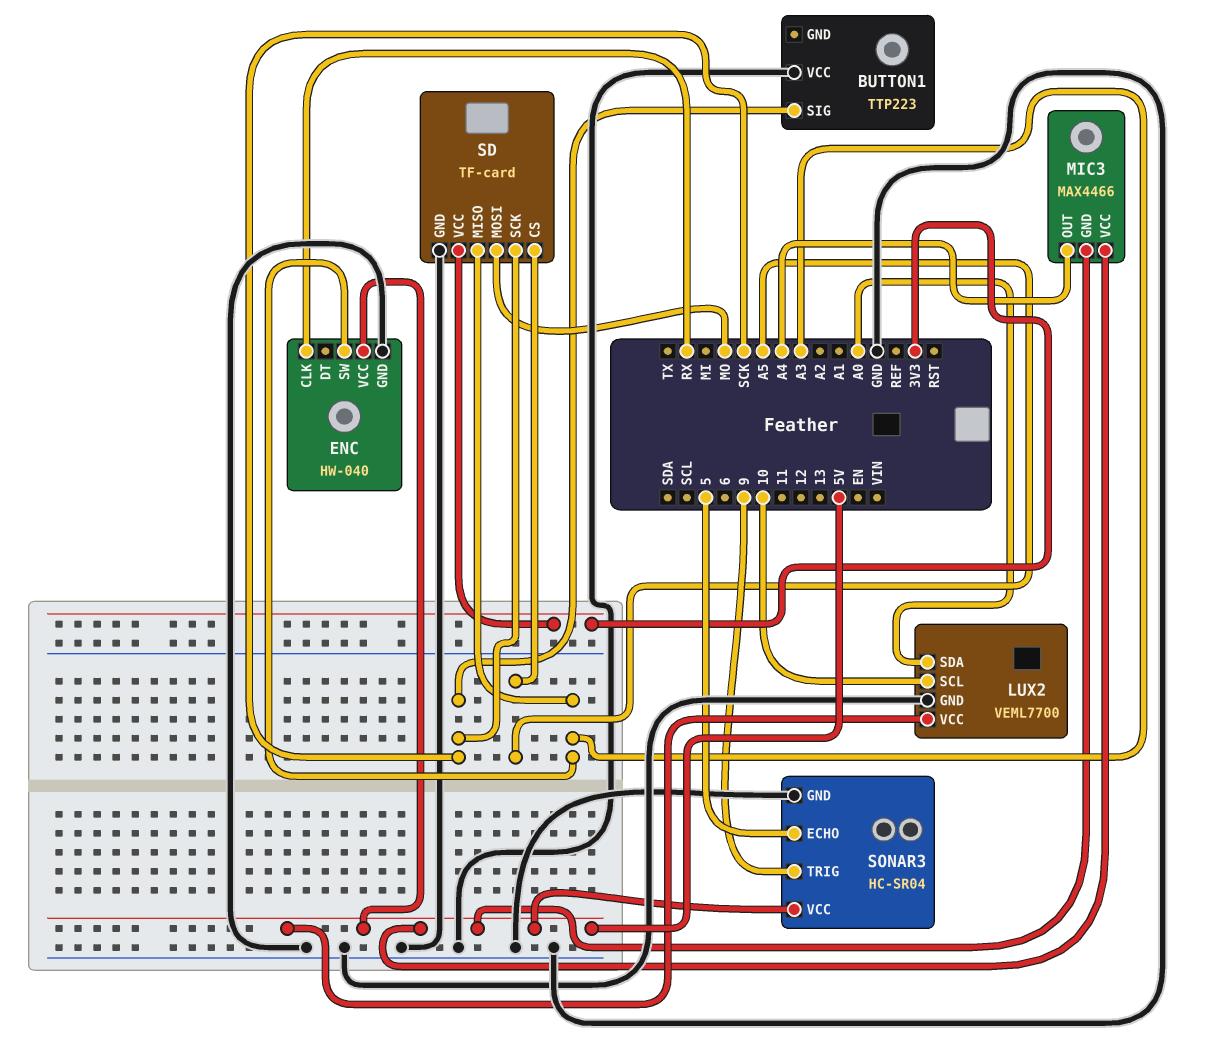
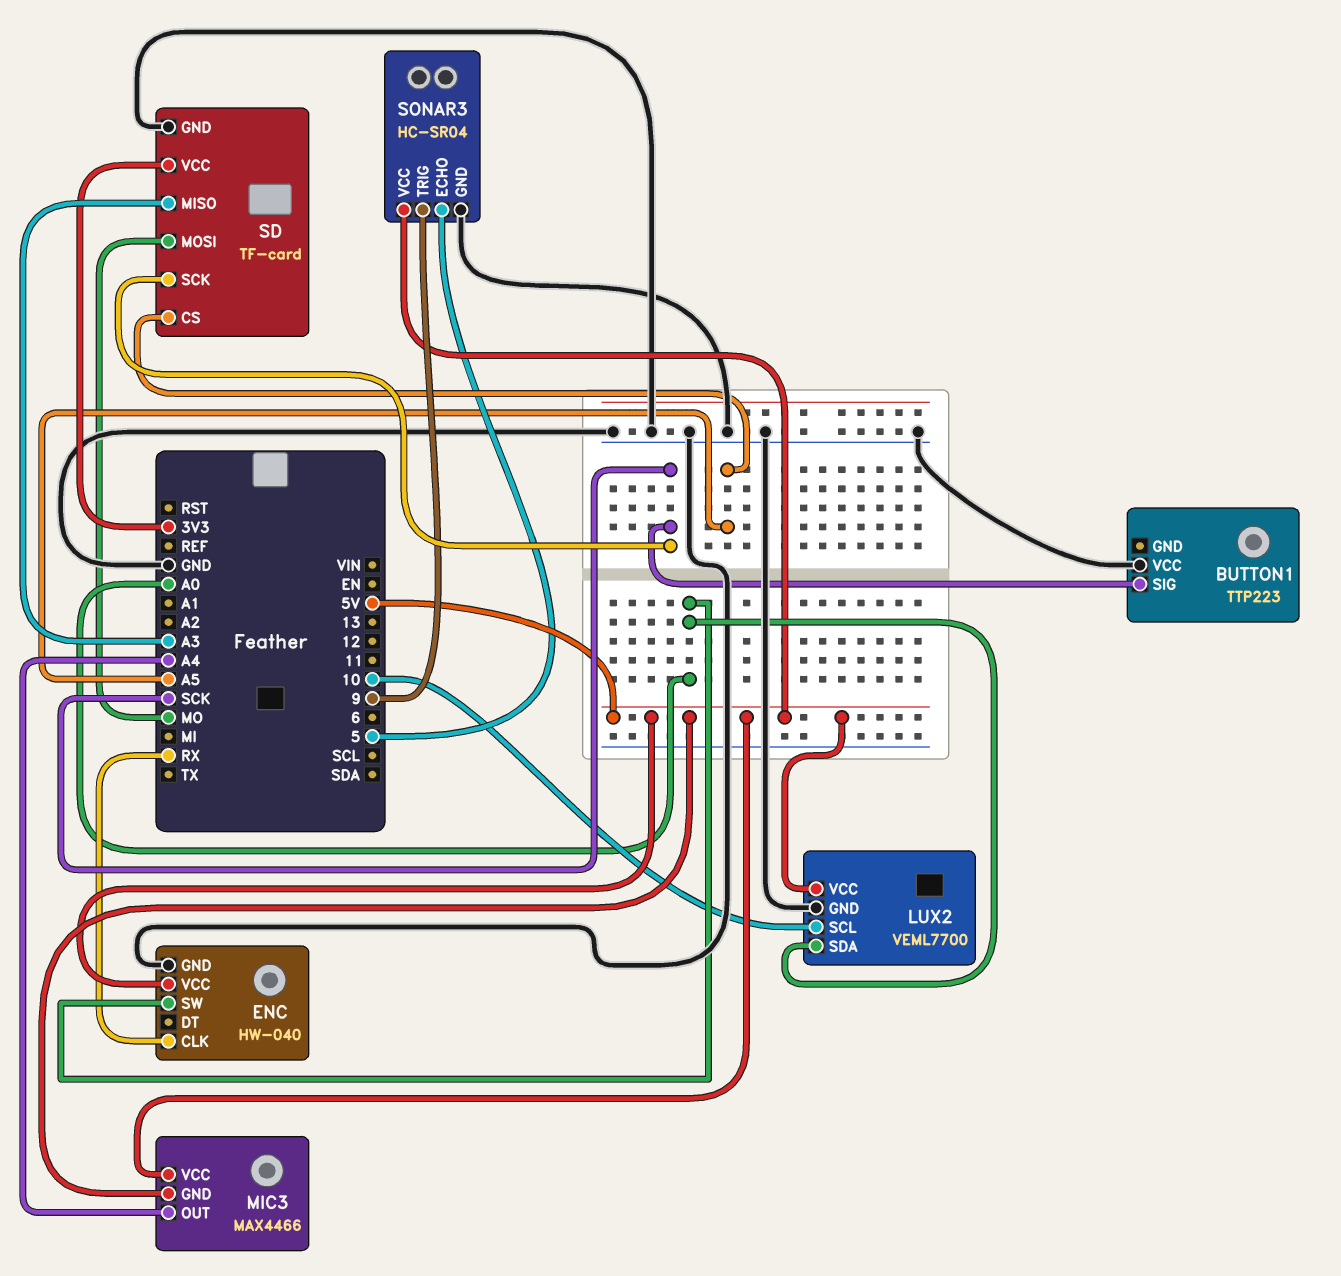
ENC pin SW: A3 -> A0

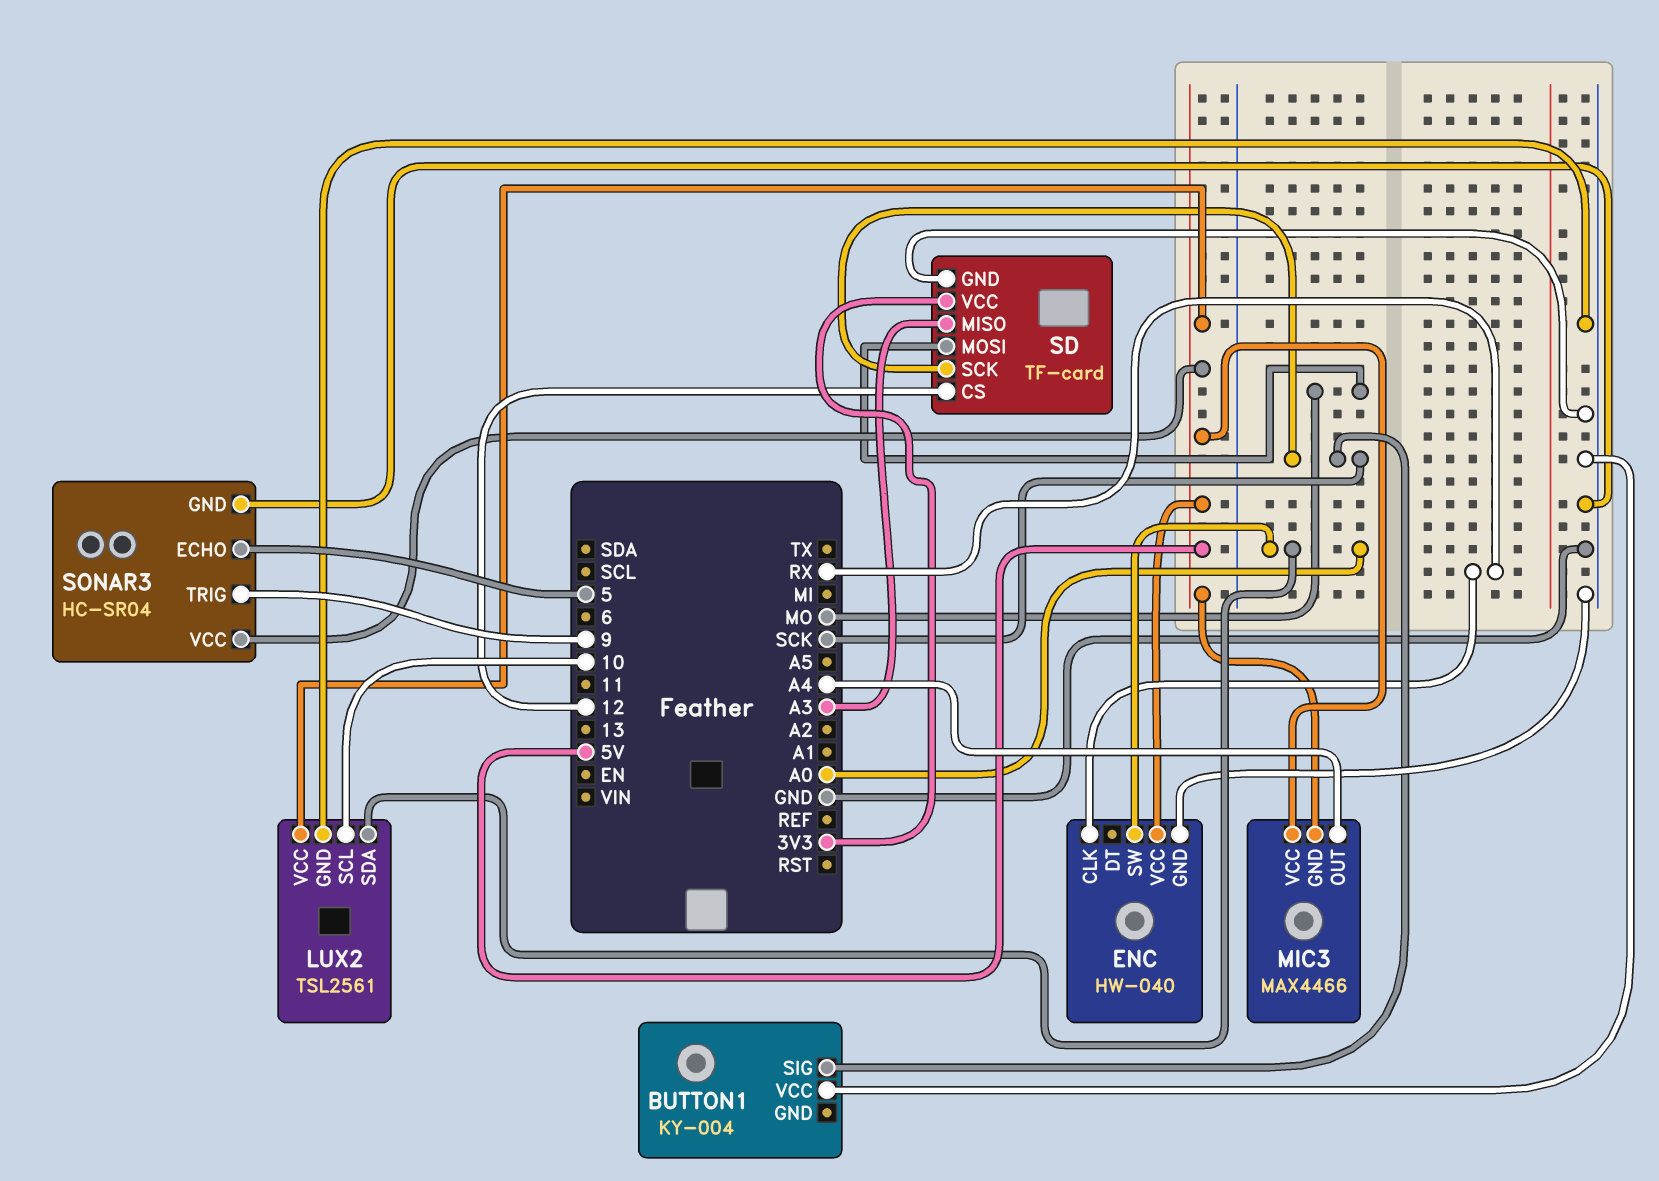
BUTTON1: TTP223 -> KY-004
LUX2: VEML7700 -> TSL2561
SD pin CS: A5 -> 12

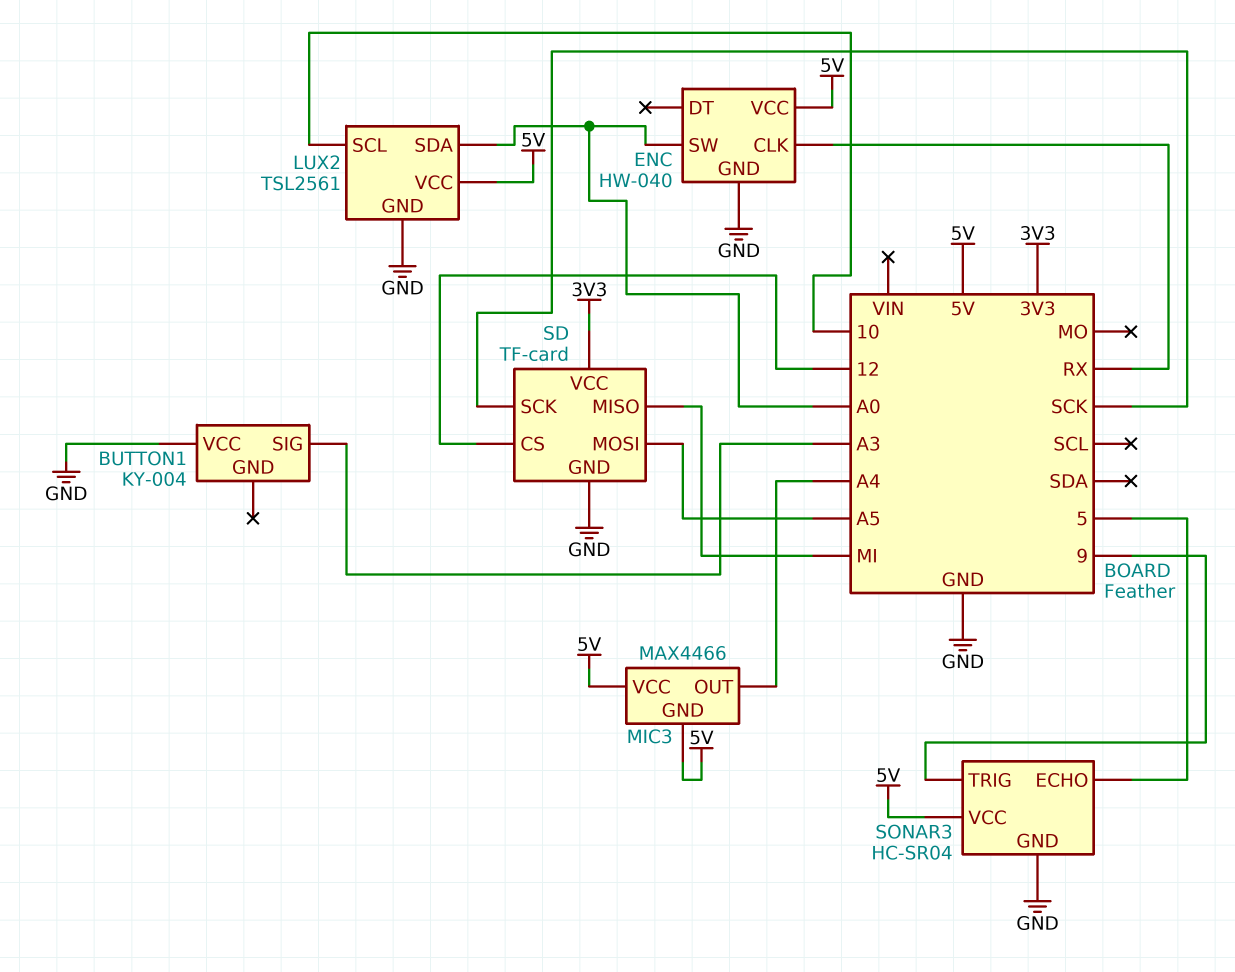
BUTTON1 pin SIG: SCK -> A3
SD pin MISO: A3 -> MI
SD pin MOSI: MO -> A5

